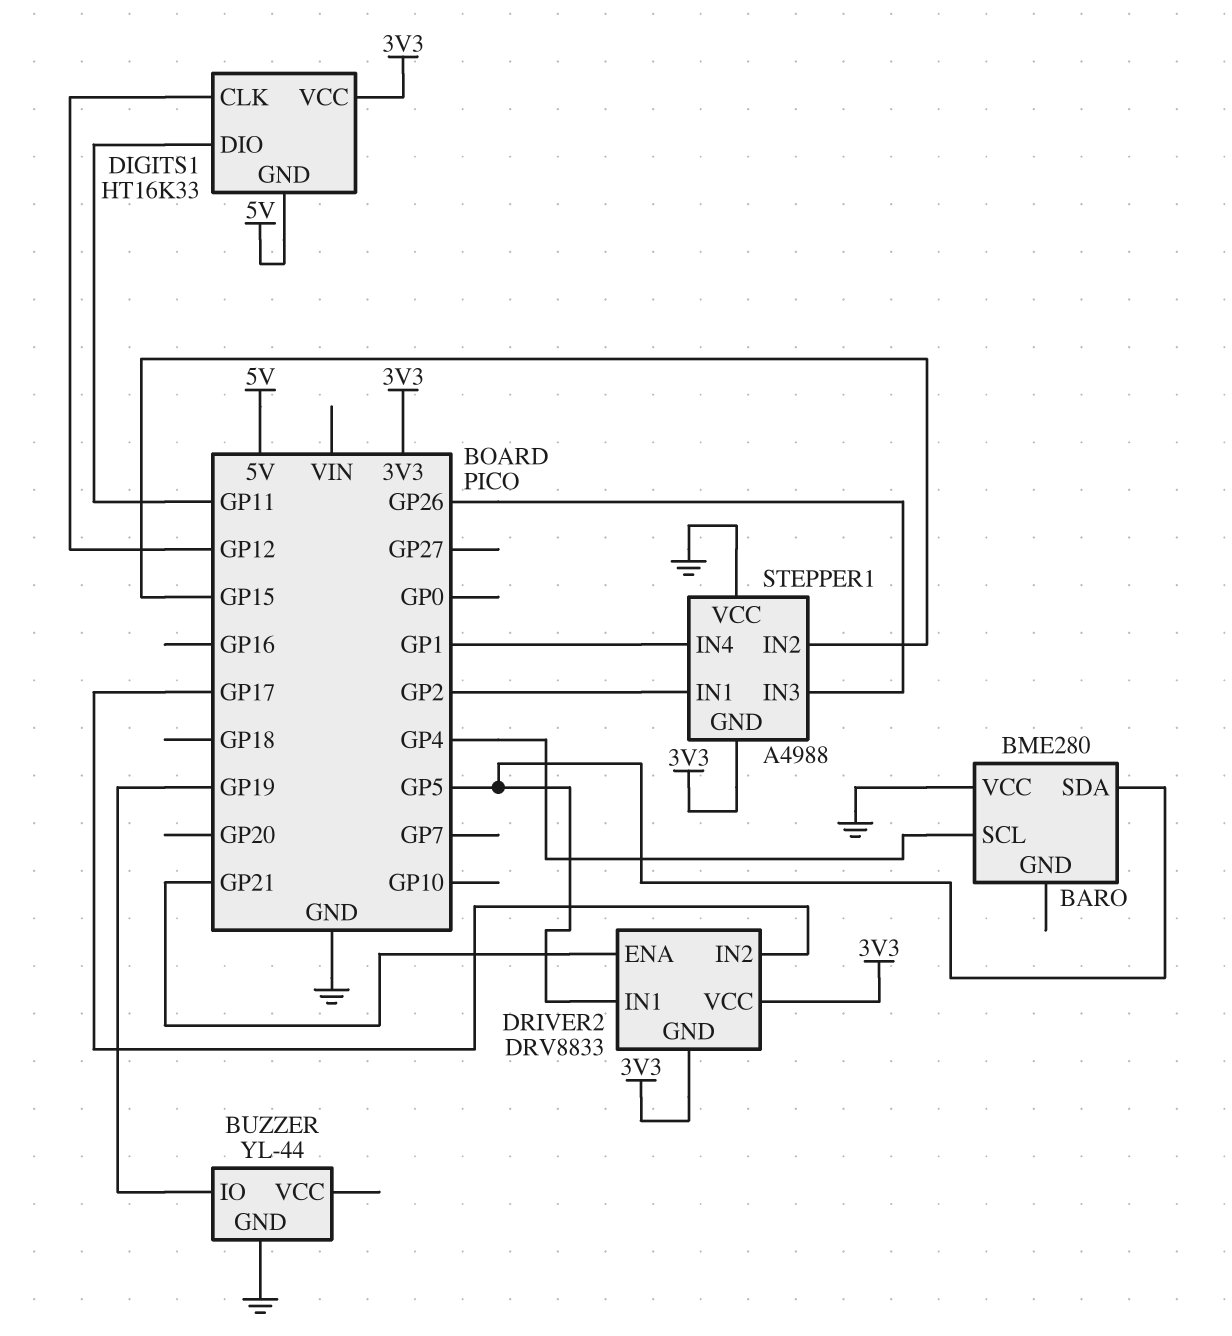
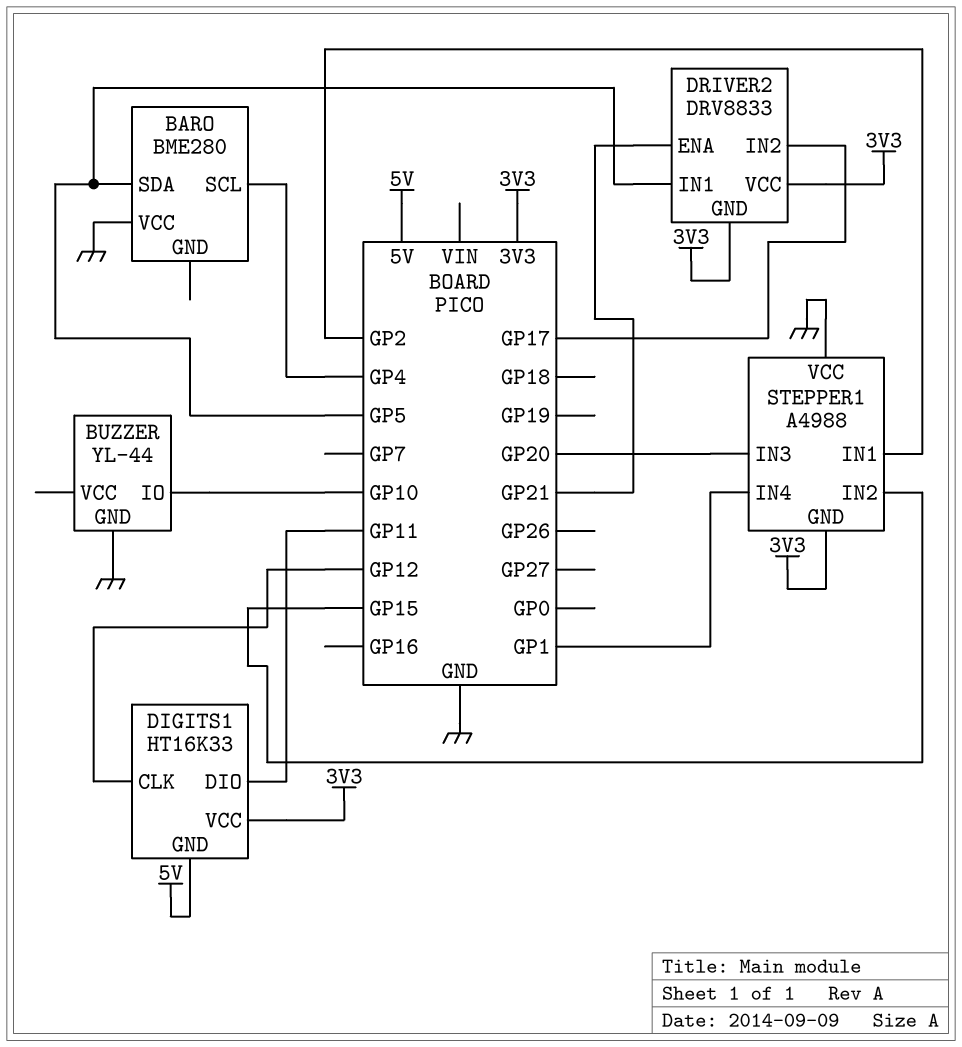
BUZZER pin IO: GP19 -> GP10
STEPPER1 pin IN3: GP26 -> GP20

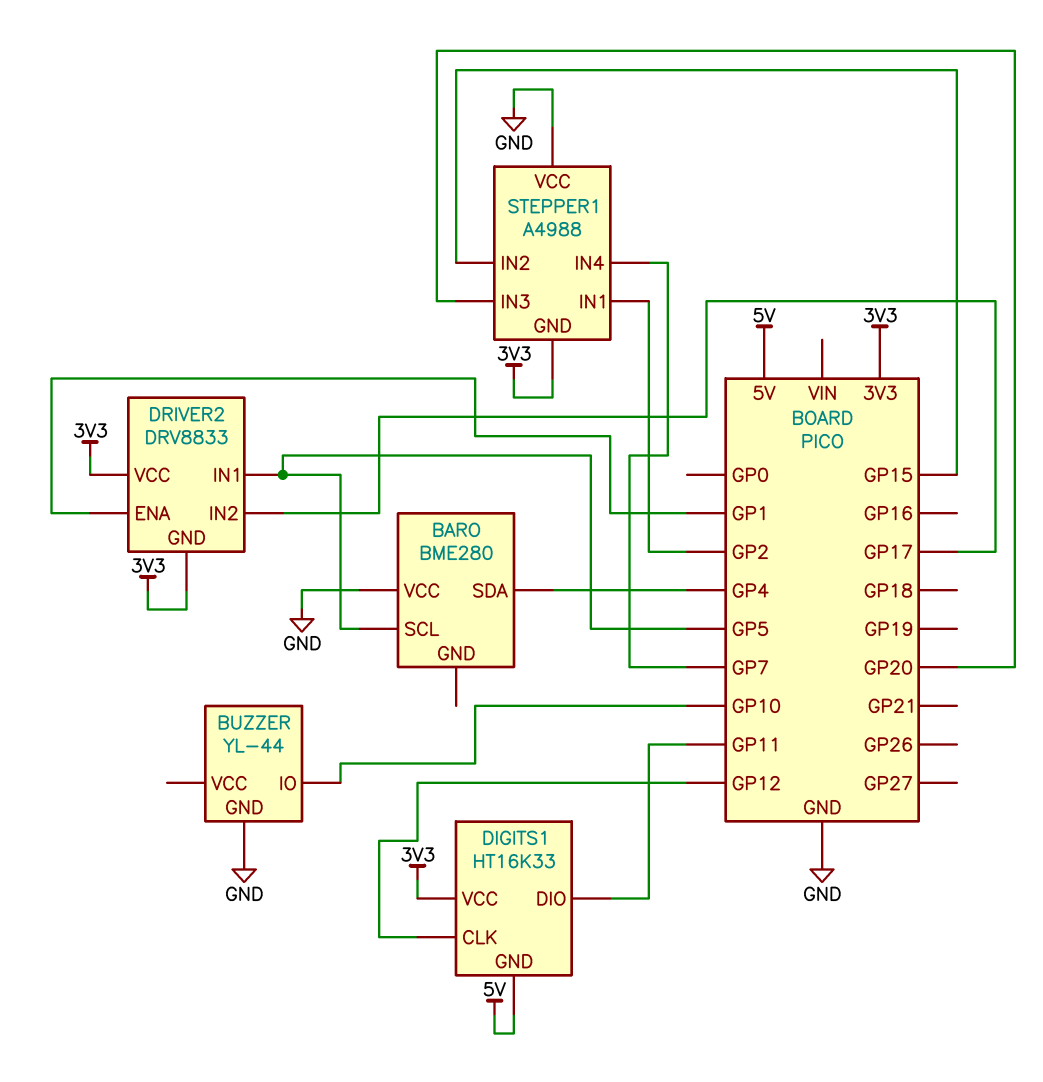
BARO pin SCL: GP4 -> GP5
BARO pin SDA: GP5 -> GP4
DRIVER2 pin ENA: GP21 -> GP1
STEPPER1 pin IN4: GP1 -> GP7

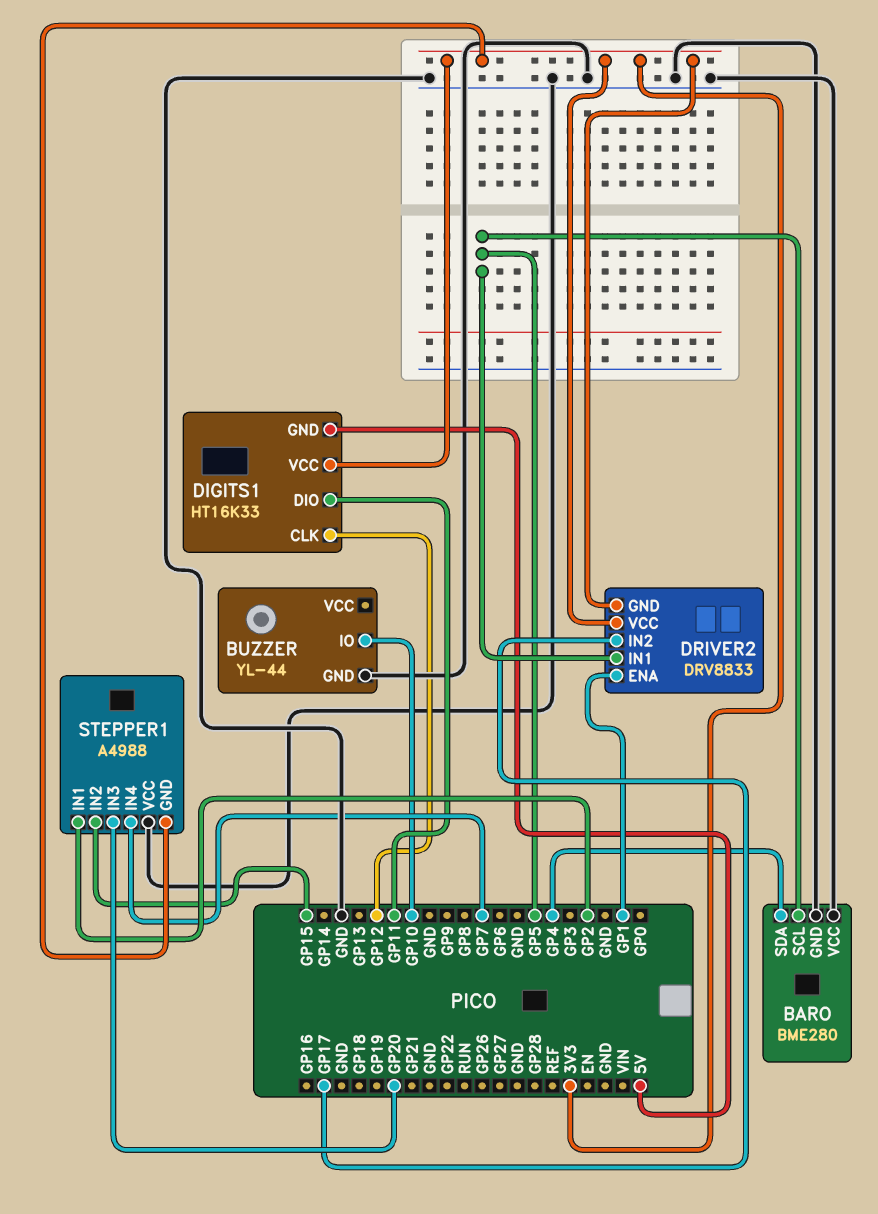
BARO pin GND: none -> GND

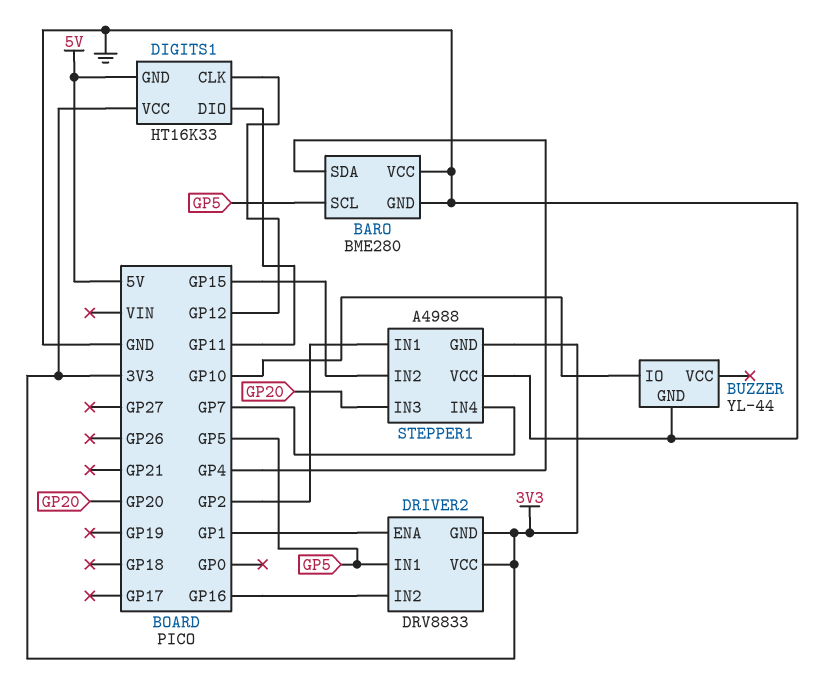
DRIVER2 pin IN2: GP17 -> GP16

